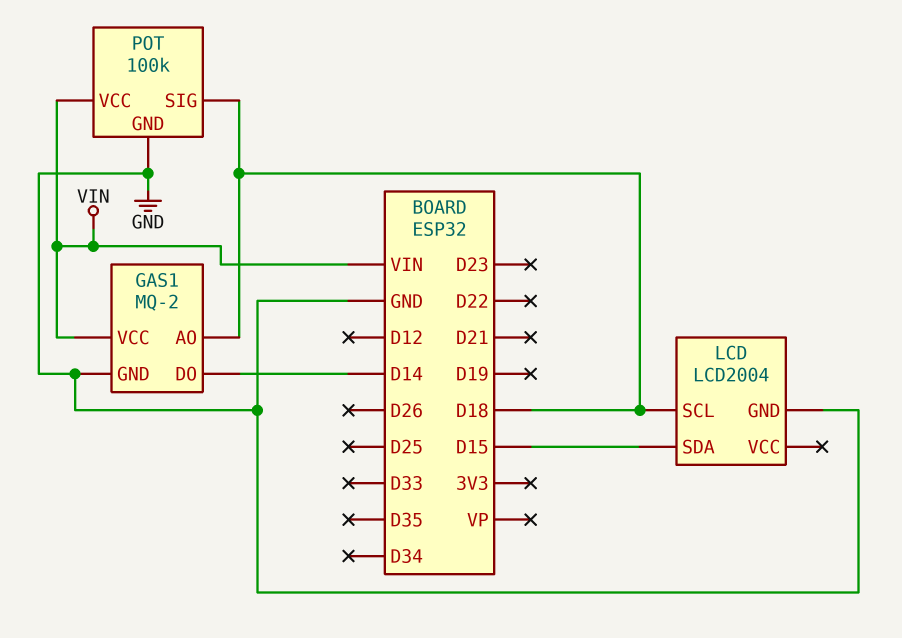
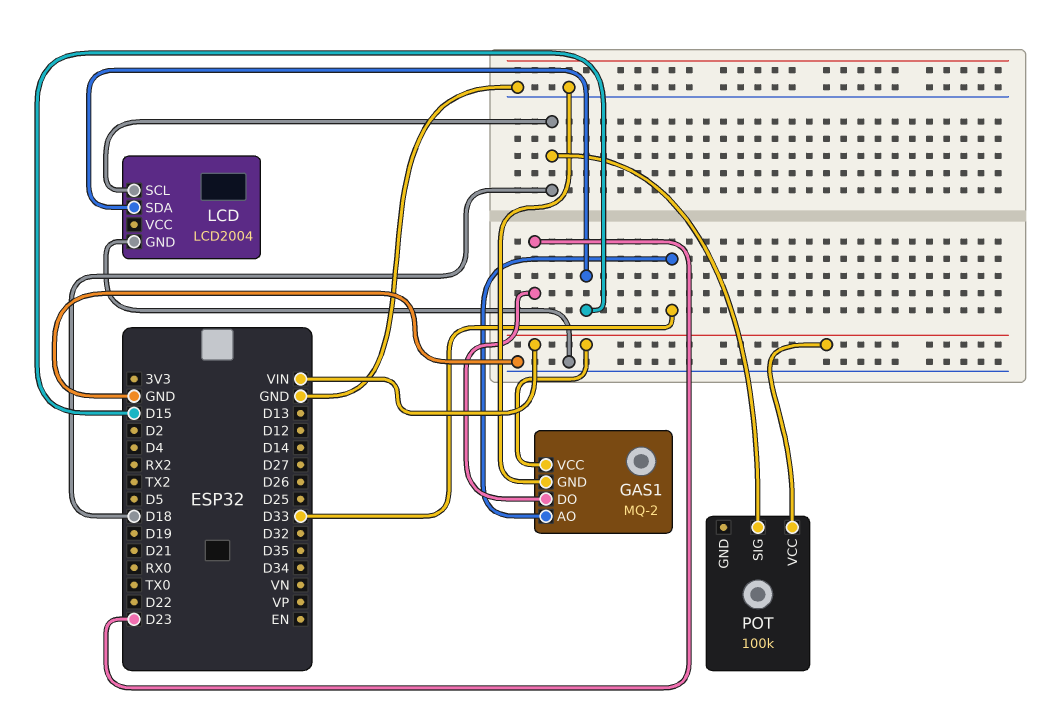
GAS1 pin AO: D18 -> D33
GAS1 pin DO: D14 -> D23
POT pin GND: GND -> none

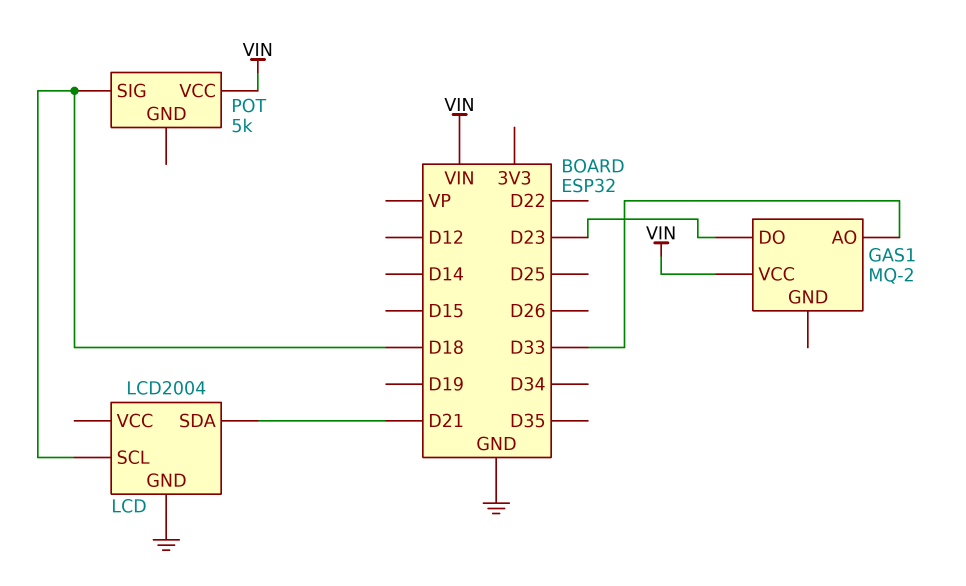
GAS1 pin GND: GND -> none
LCD pin SDA: D15 -> D21
POT: 100k -> 5k

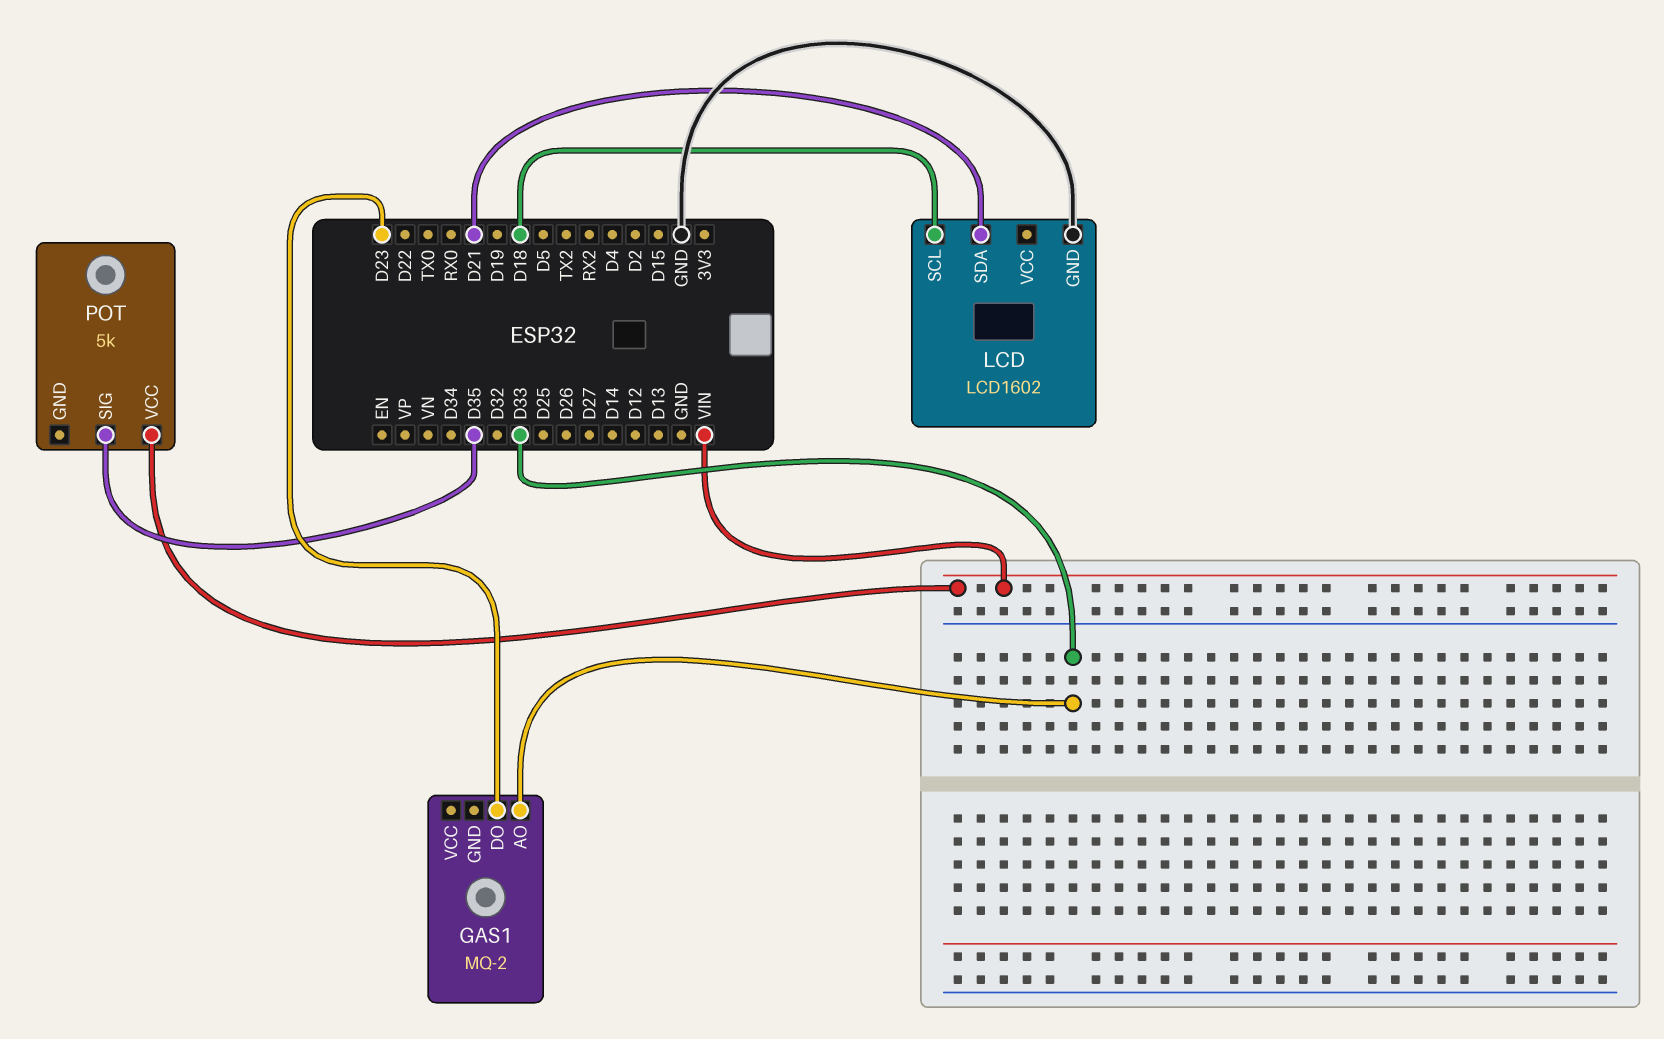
GAS1 pin VCC: VIN -> none
LCD: LCD2004 -> LCD1602
POT pin SIG: D18 -> D35

